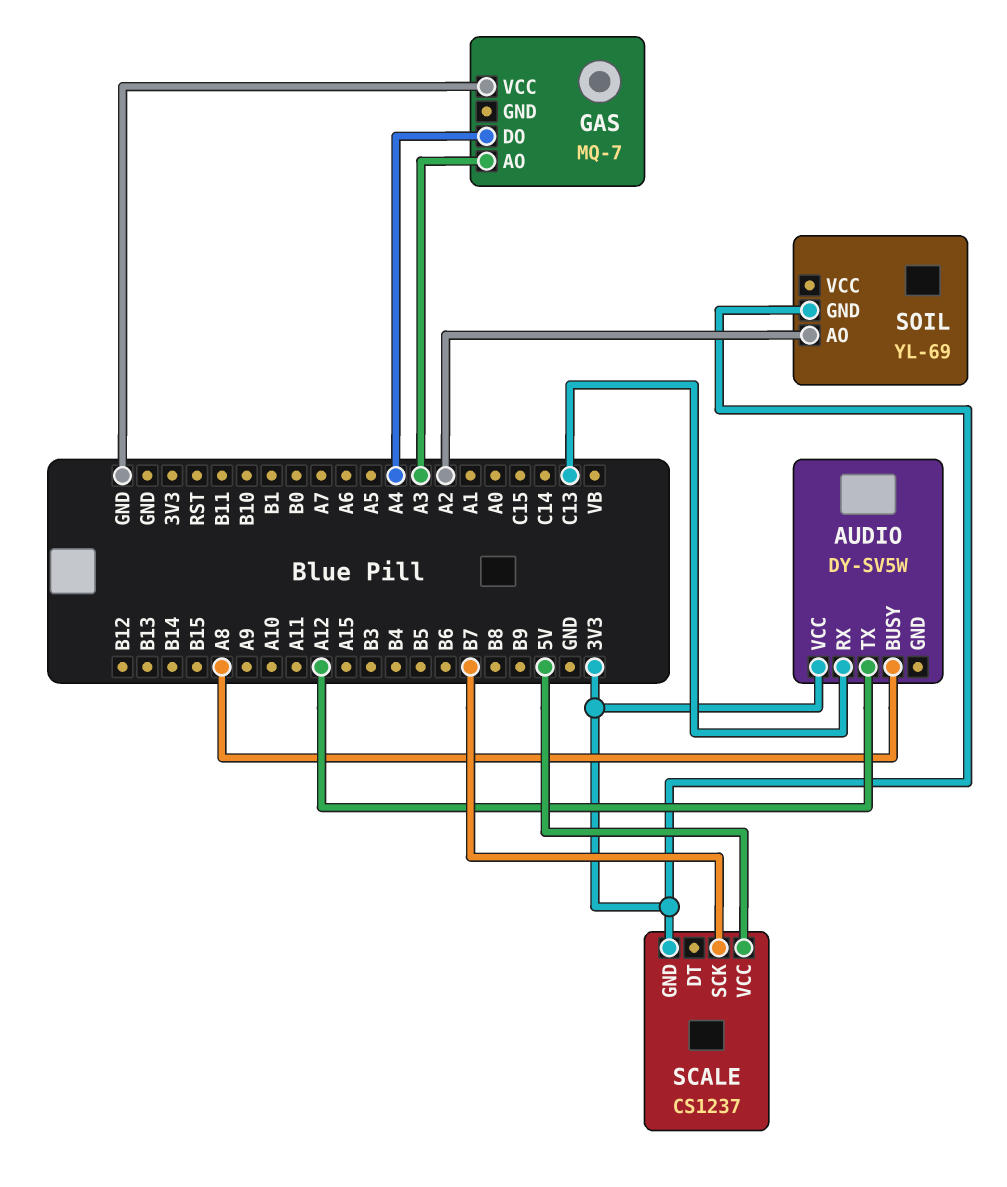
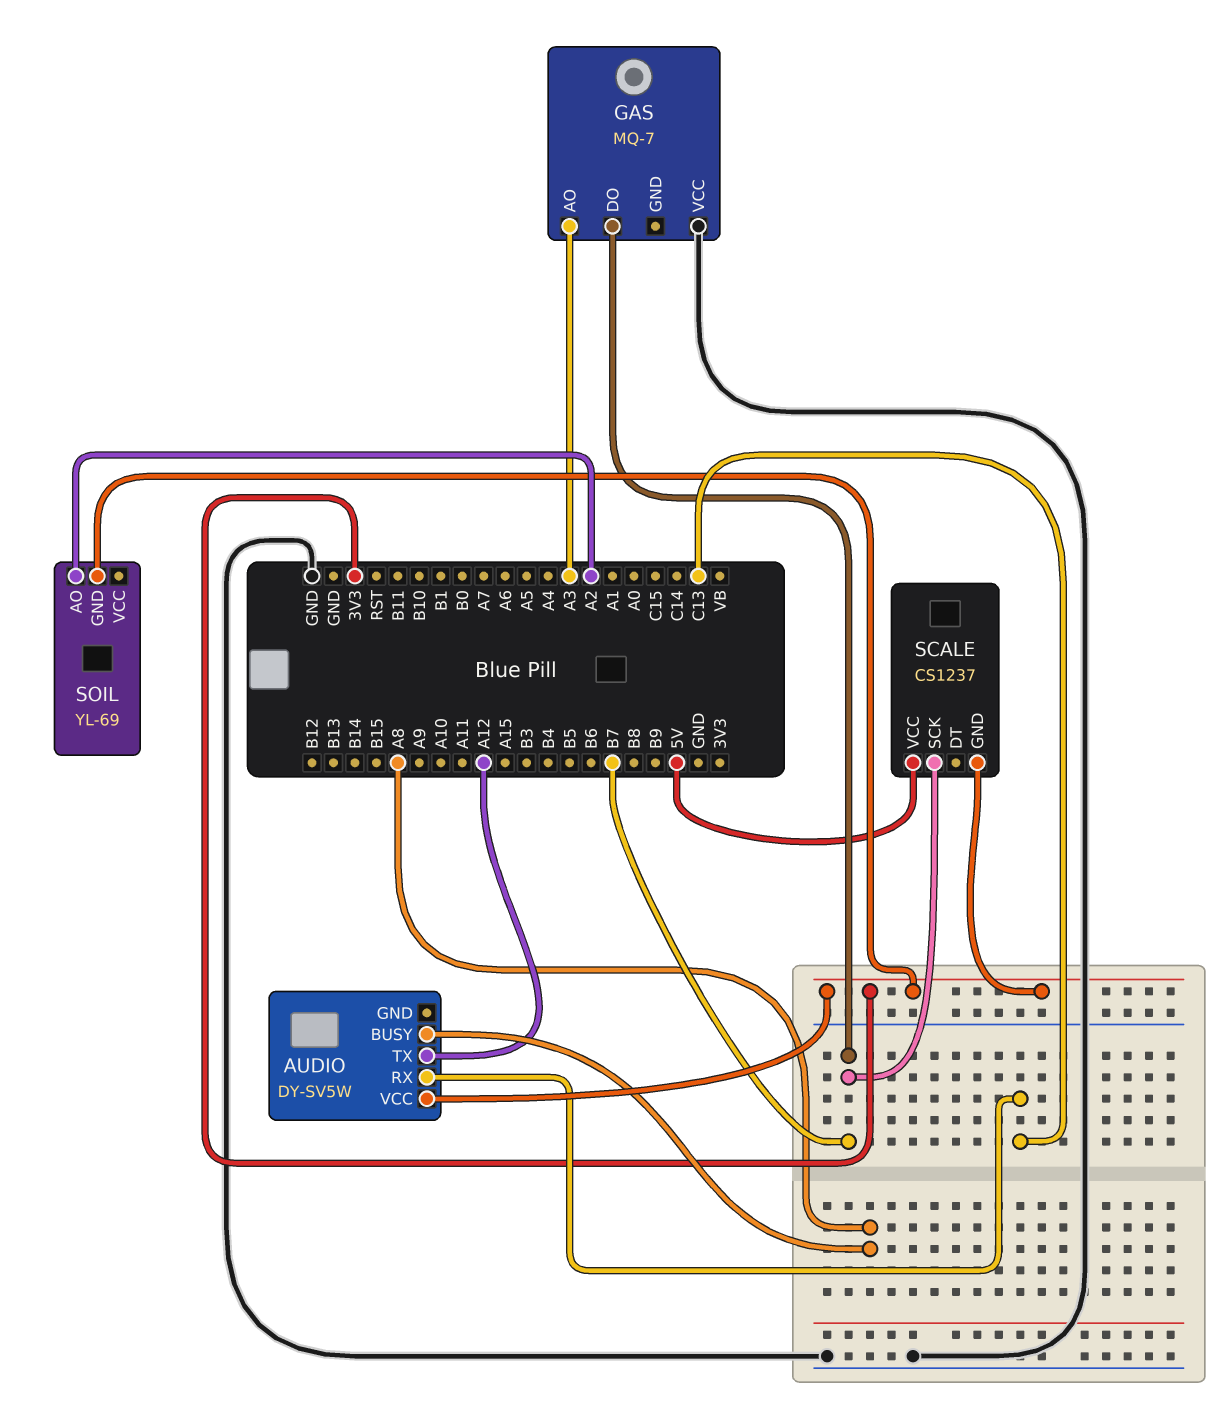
GAS pin DO: A4 -> B7

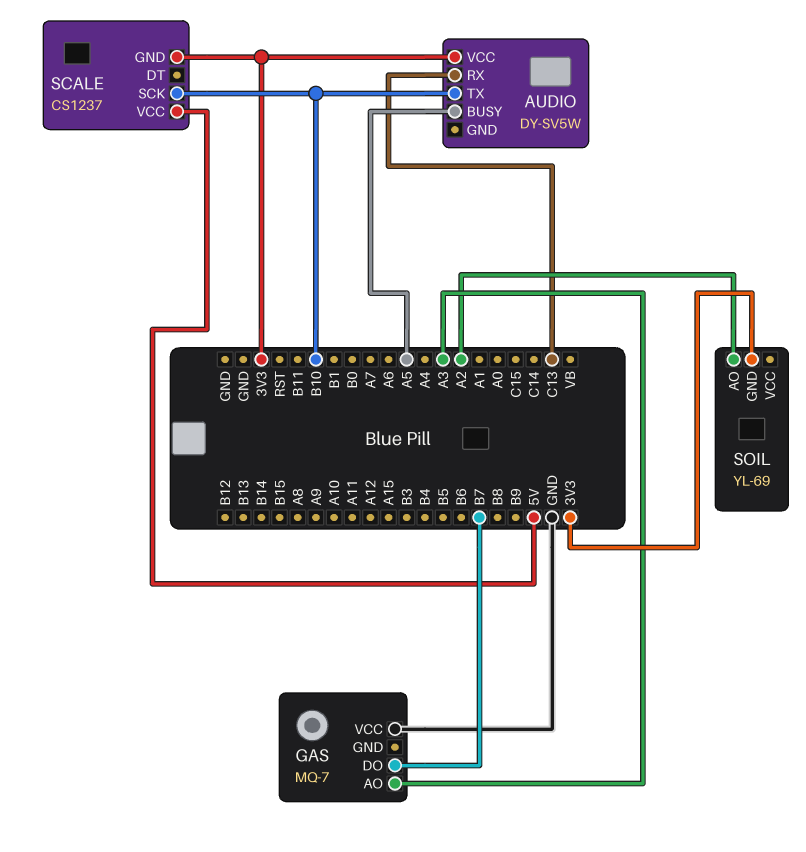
AUDIO pin BUSY: A8 -> A5
AUDIO pin TX: A12 -> B10
SCALE pin SCK: B7 -> B10

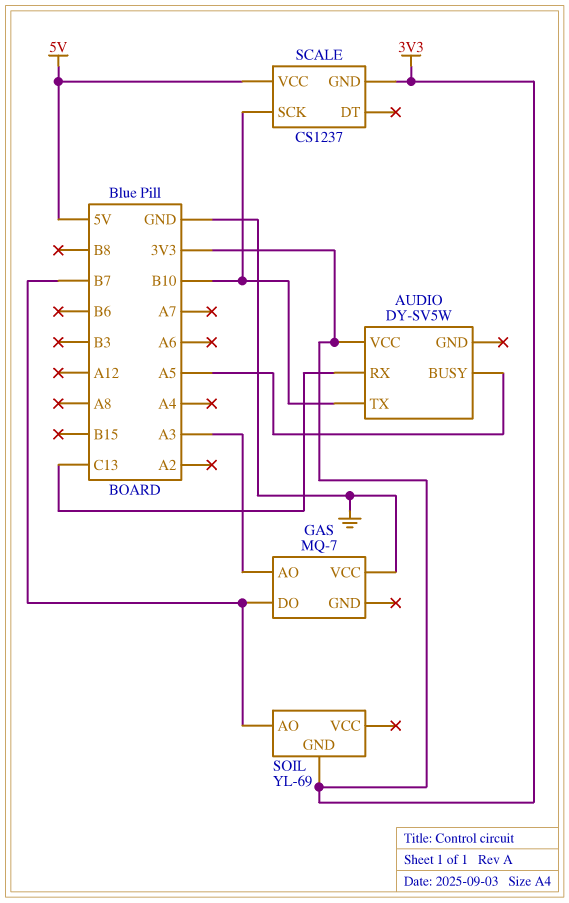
SOIL pin AO: A2 -> B7

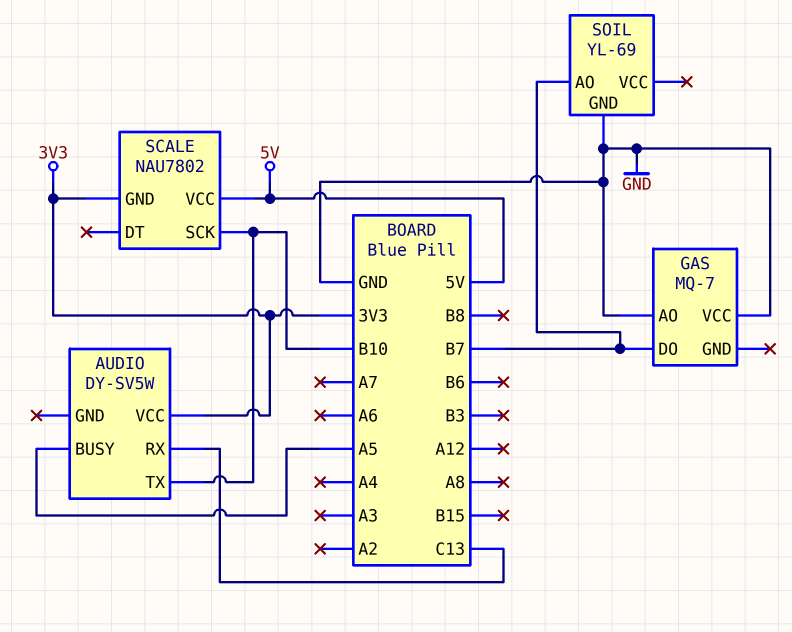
GAS pin AO: A3 -> GND
SCALE: CS1237 -> NAU7802
SOIL pin GND: 3V3 -> GND

